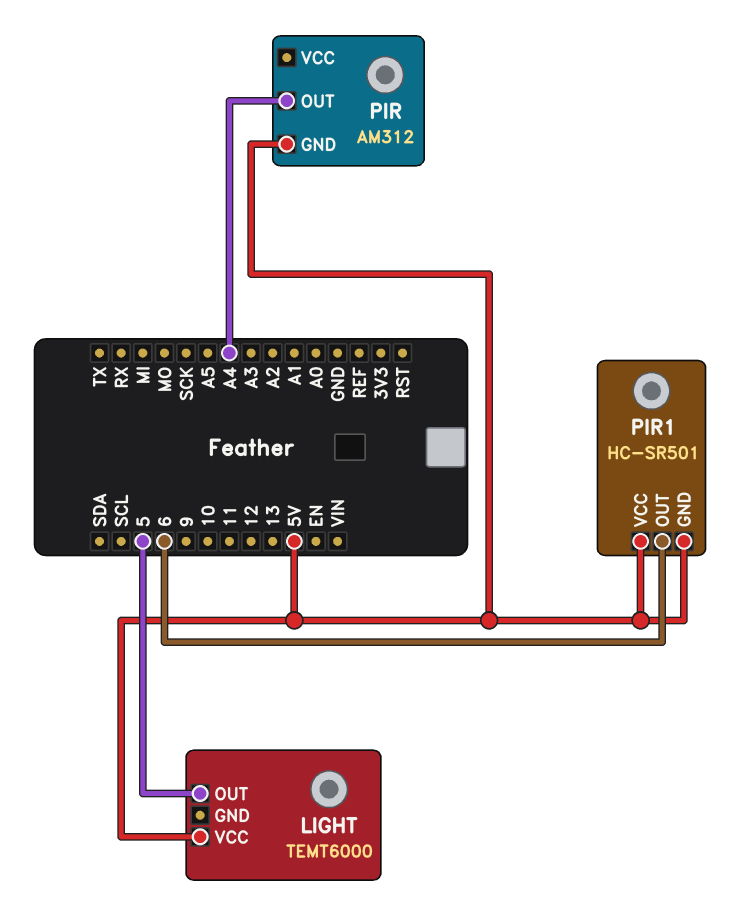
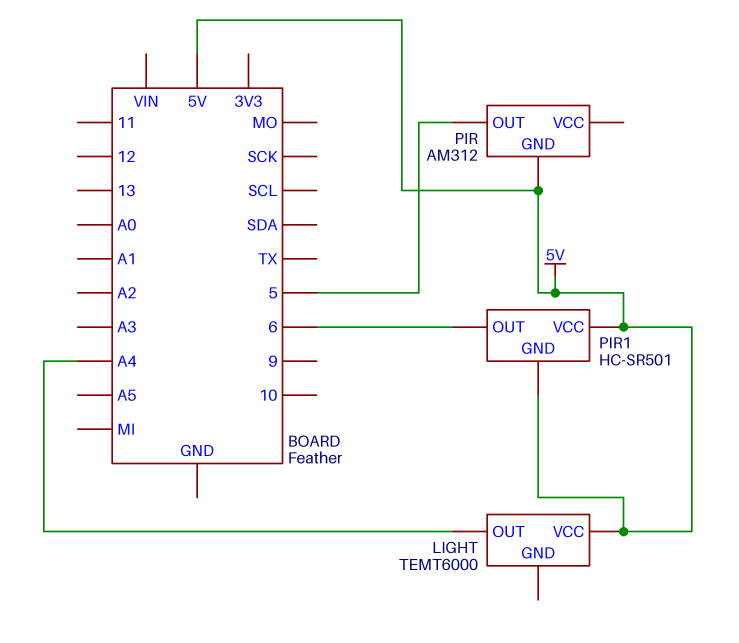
LIGHT pin OUT: 5 -> A4
PIR pin OUT: A4 -> 5

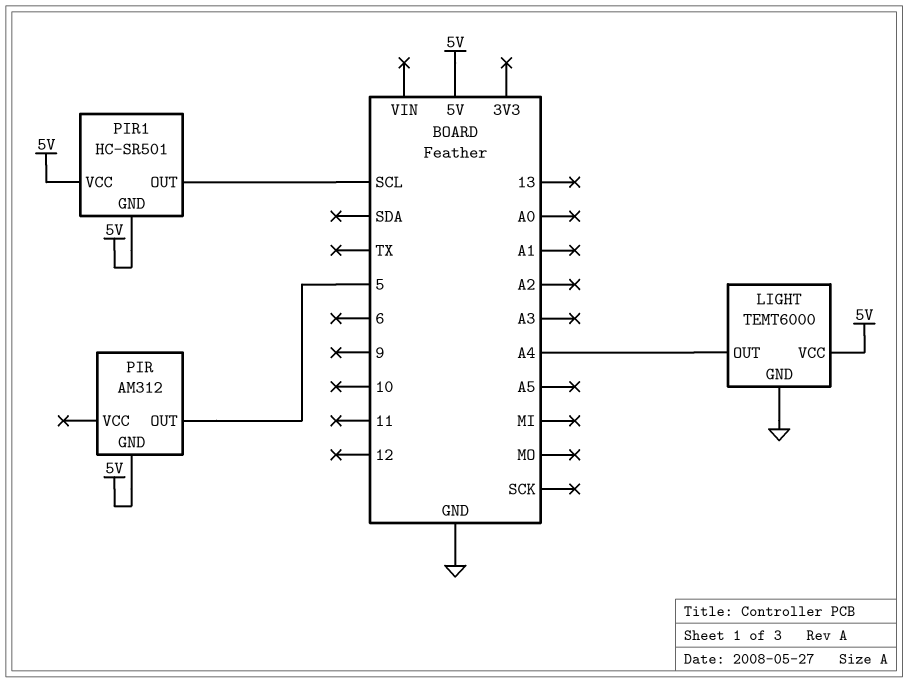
LIGHT pin GND: none -> GND
PIR1 pin OUT: 6 -> SCL

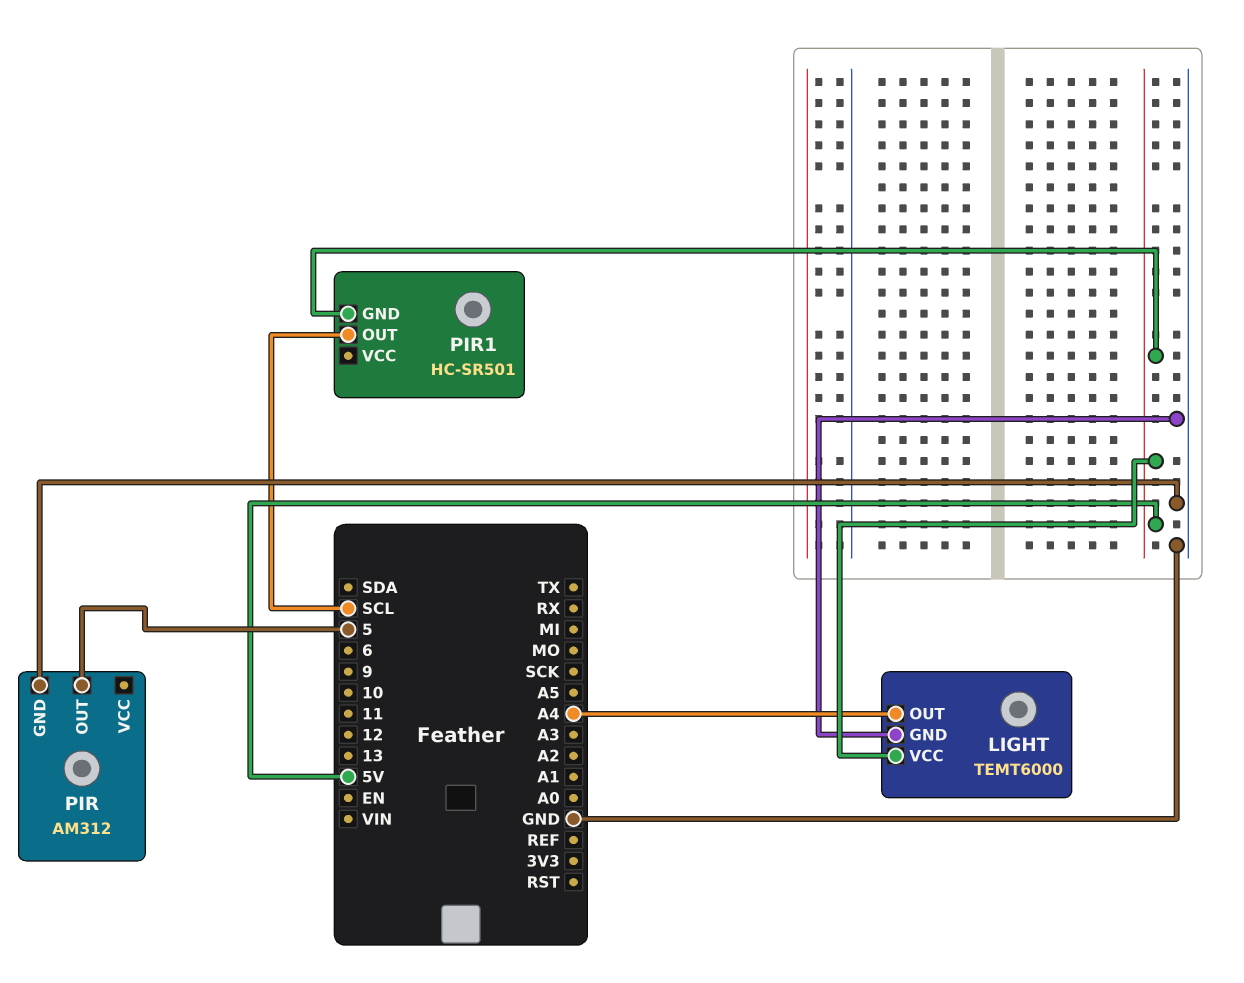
PIR pin GND: 5V -> GND
PIR1 pin VCC: 5V -> none

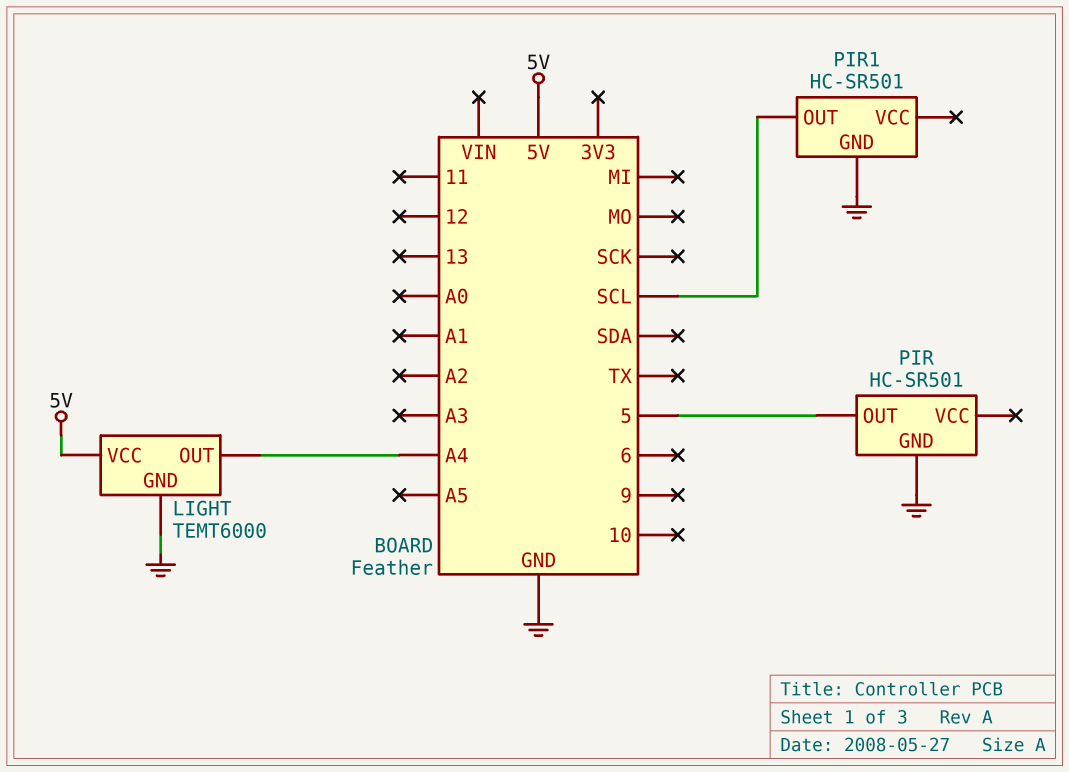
PIR: AM312 -> HC-SR501
PIR1 pin GND: 5V -> GND

